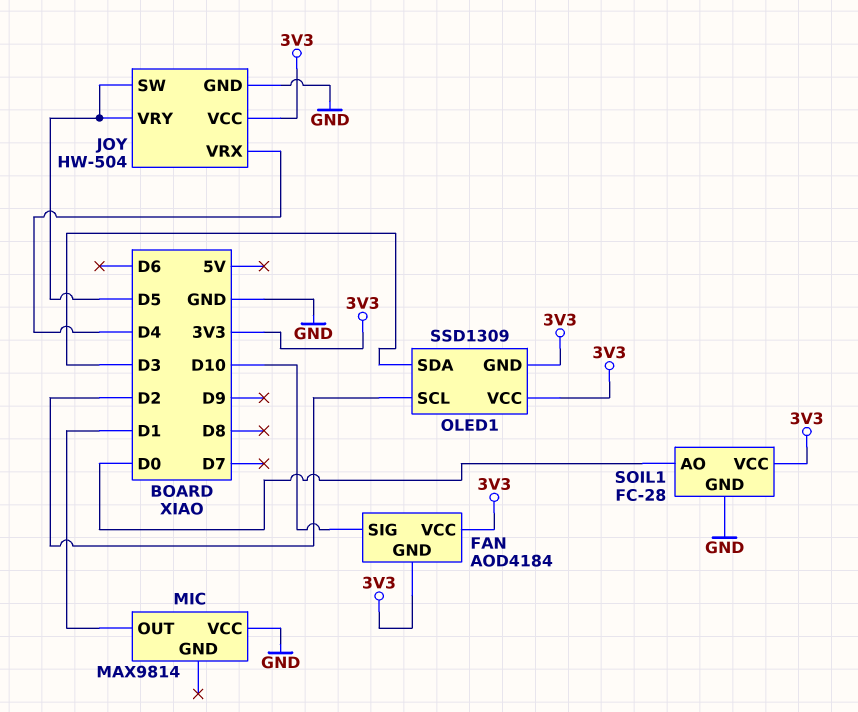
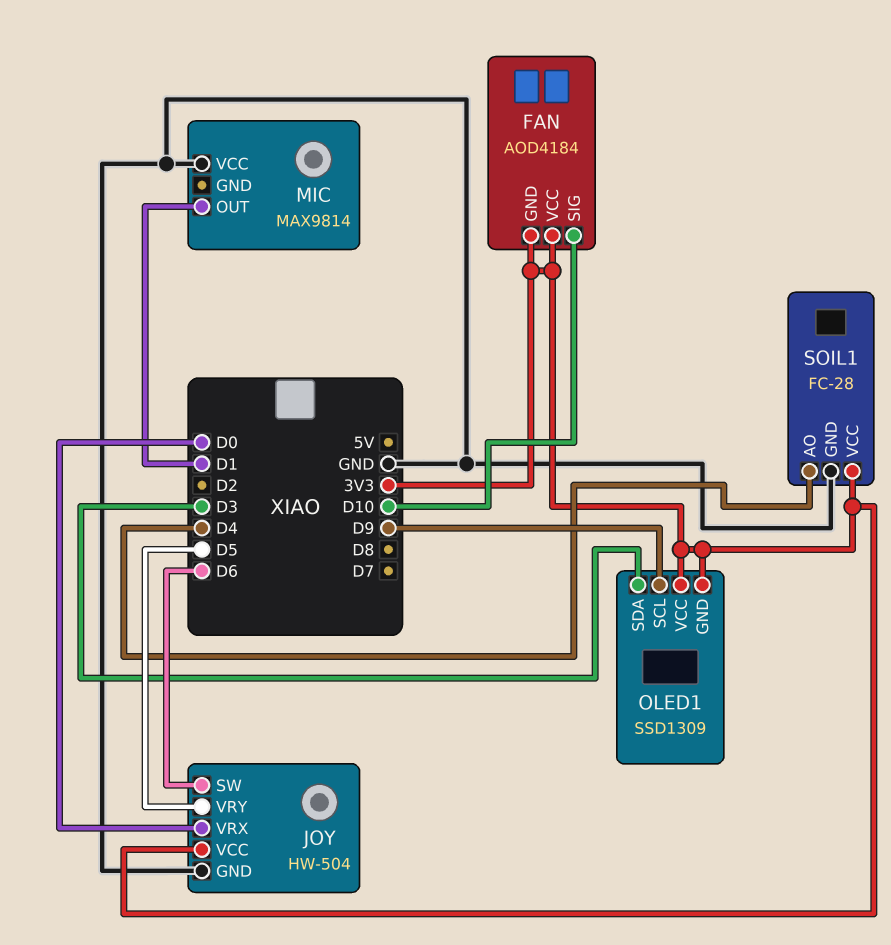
JOY pin SW: D5 -> D6
JOY pin VRX: D4 -> D0
OLED1 pin SCL: D2 -> D9
SOIL1 pin AO: D0 -> D4

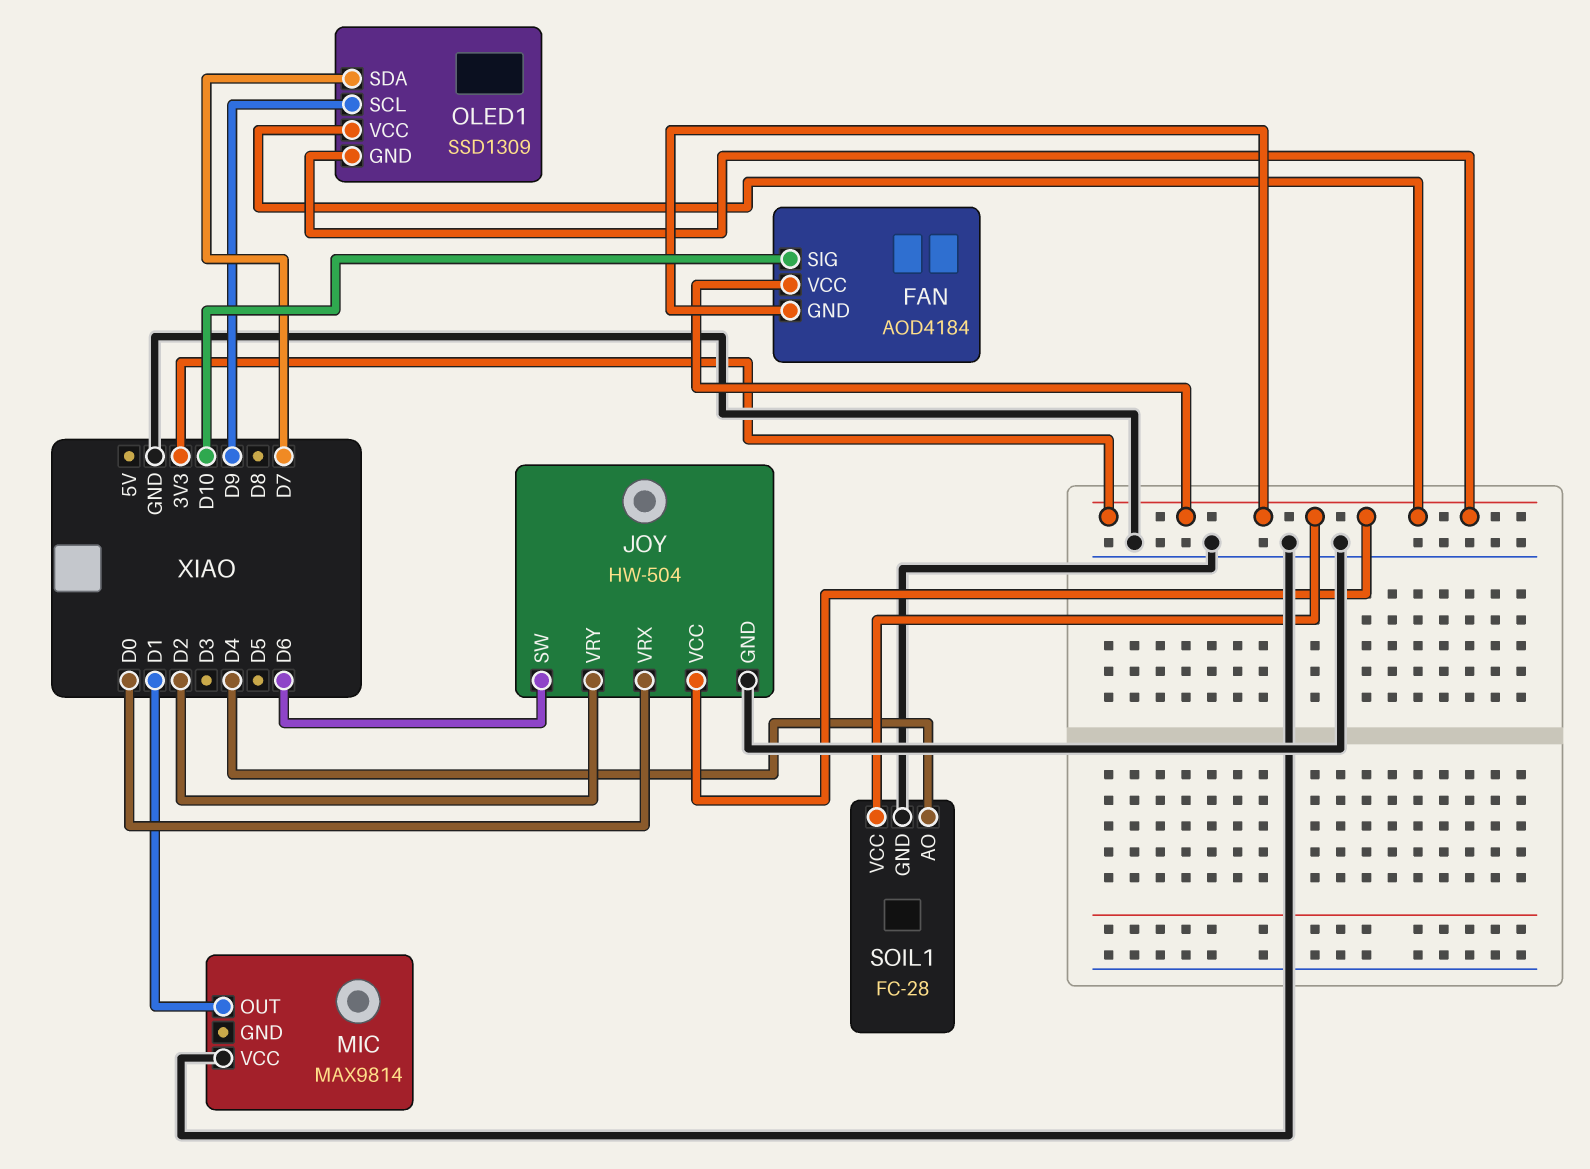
JOY pin VRY: D5 -> D2
OLED1 pin SDA: D3 -> D7

